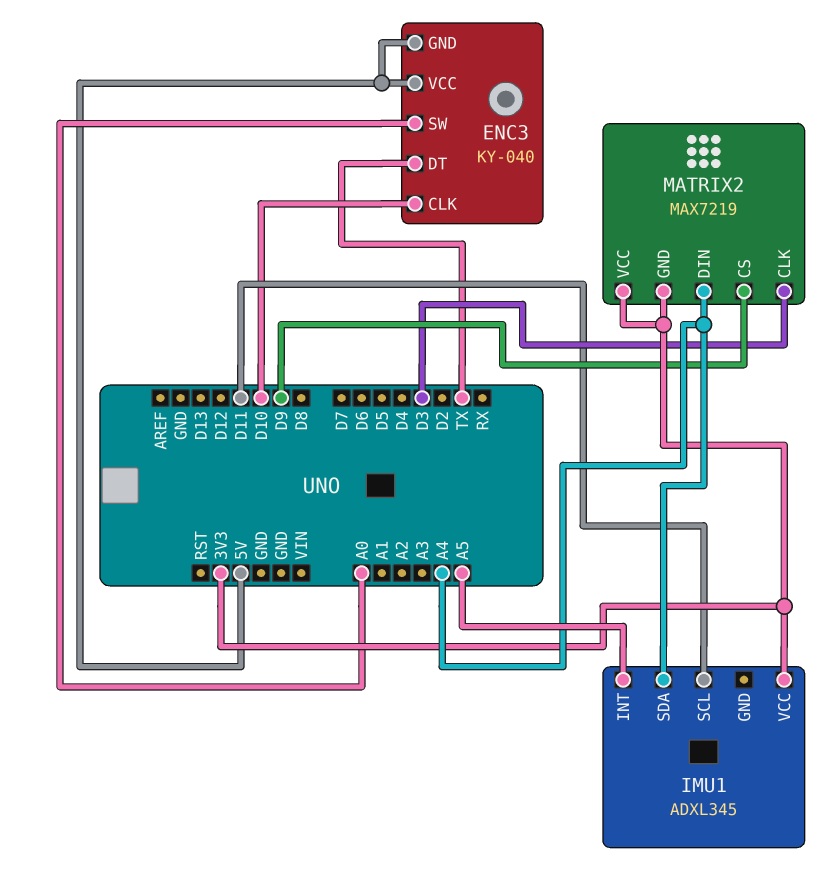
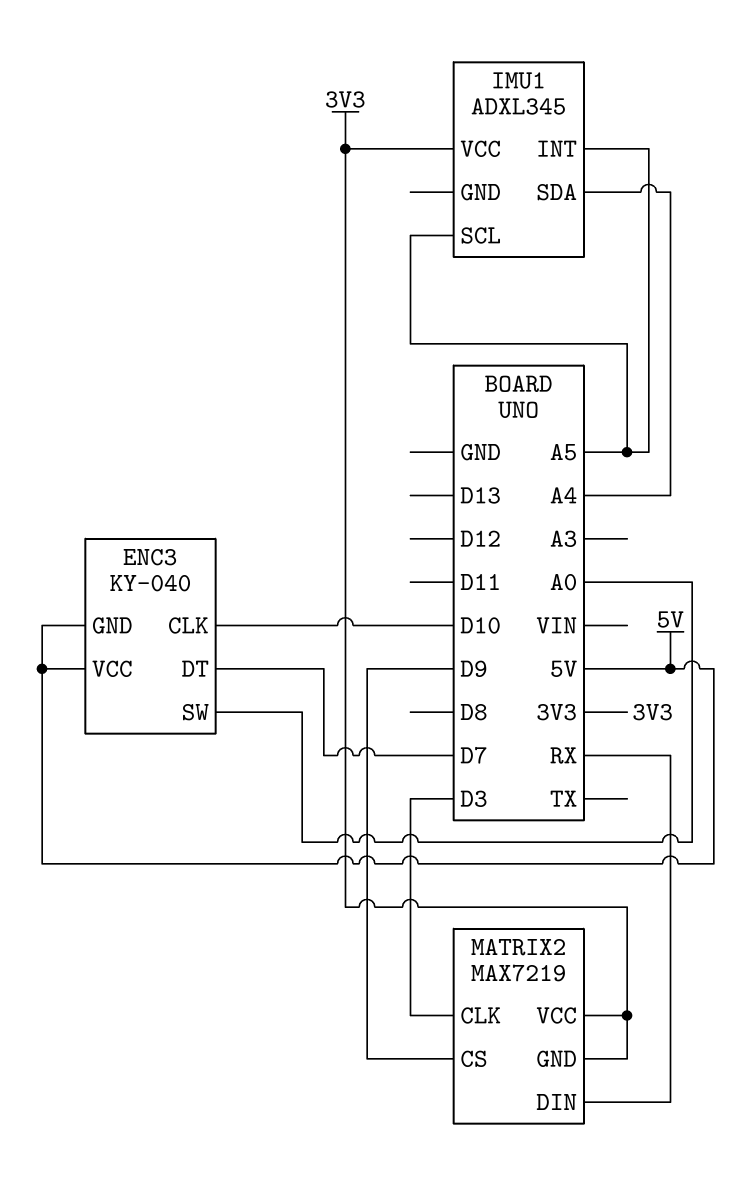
ENC3 pin DT: TX -> D7
IMU1 pin SCL: D11 -> A5
MATRIX2 pin DIN: A4 -> RX

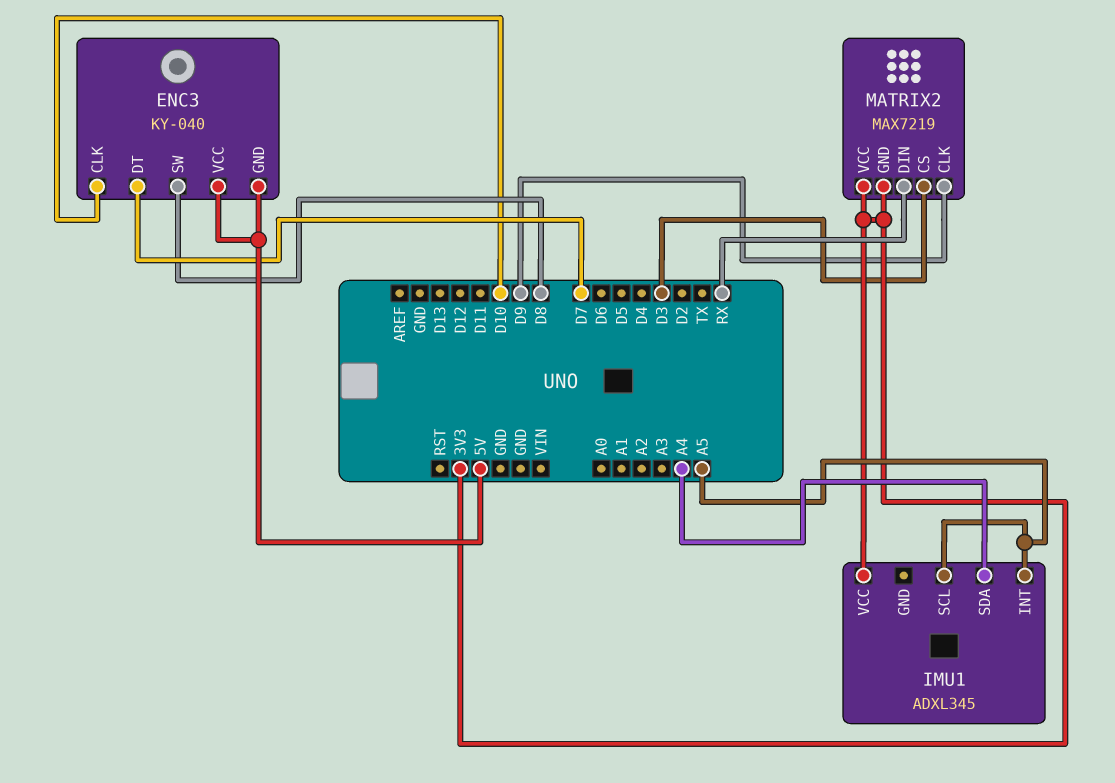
ENC3 pin SW: A0 -> D8
MATRIX2 pin CLK: D3 -> D9
MATRIX2 pin CS: D9 -> D3

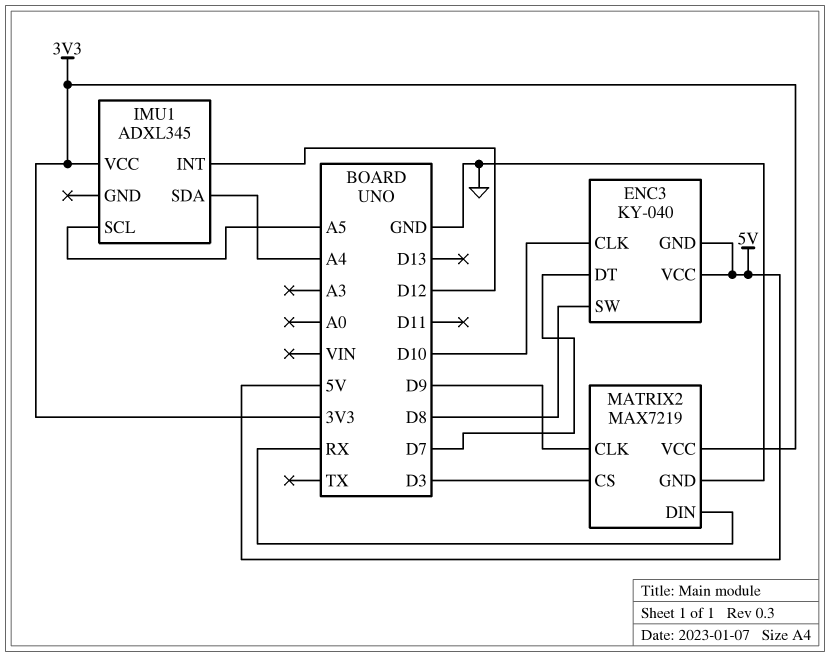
IMU1 pin INT: A5 -> D12
MATRIX2 pin GND: 3V3 -> GND

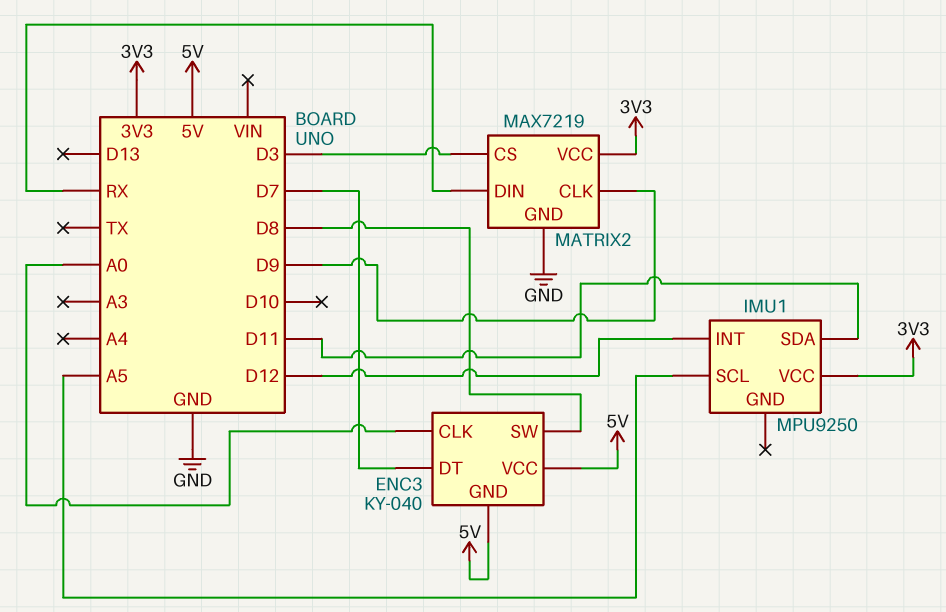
ENC3 pin CLK: D10 -> A0
IMU1: ADXL345 -> MPU9250
IMU1 pin SDA: A4 -> D11

